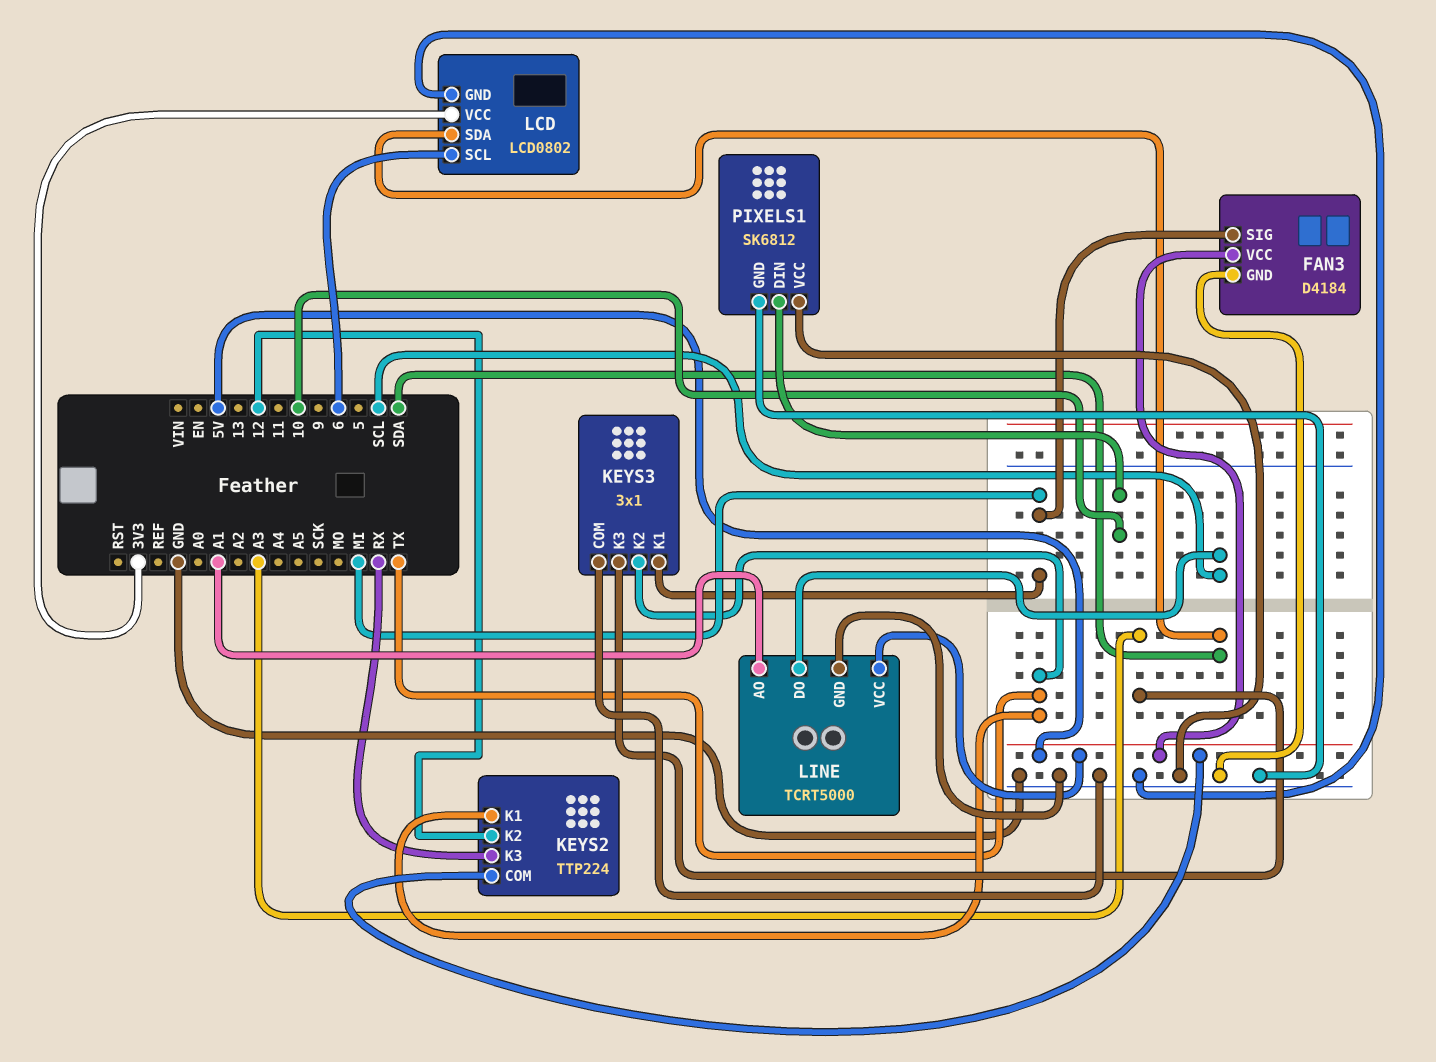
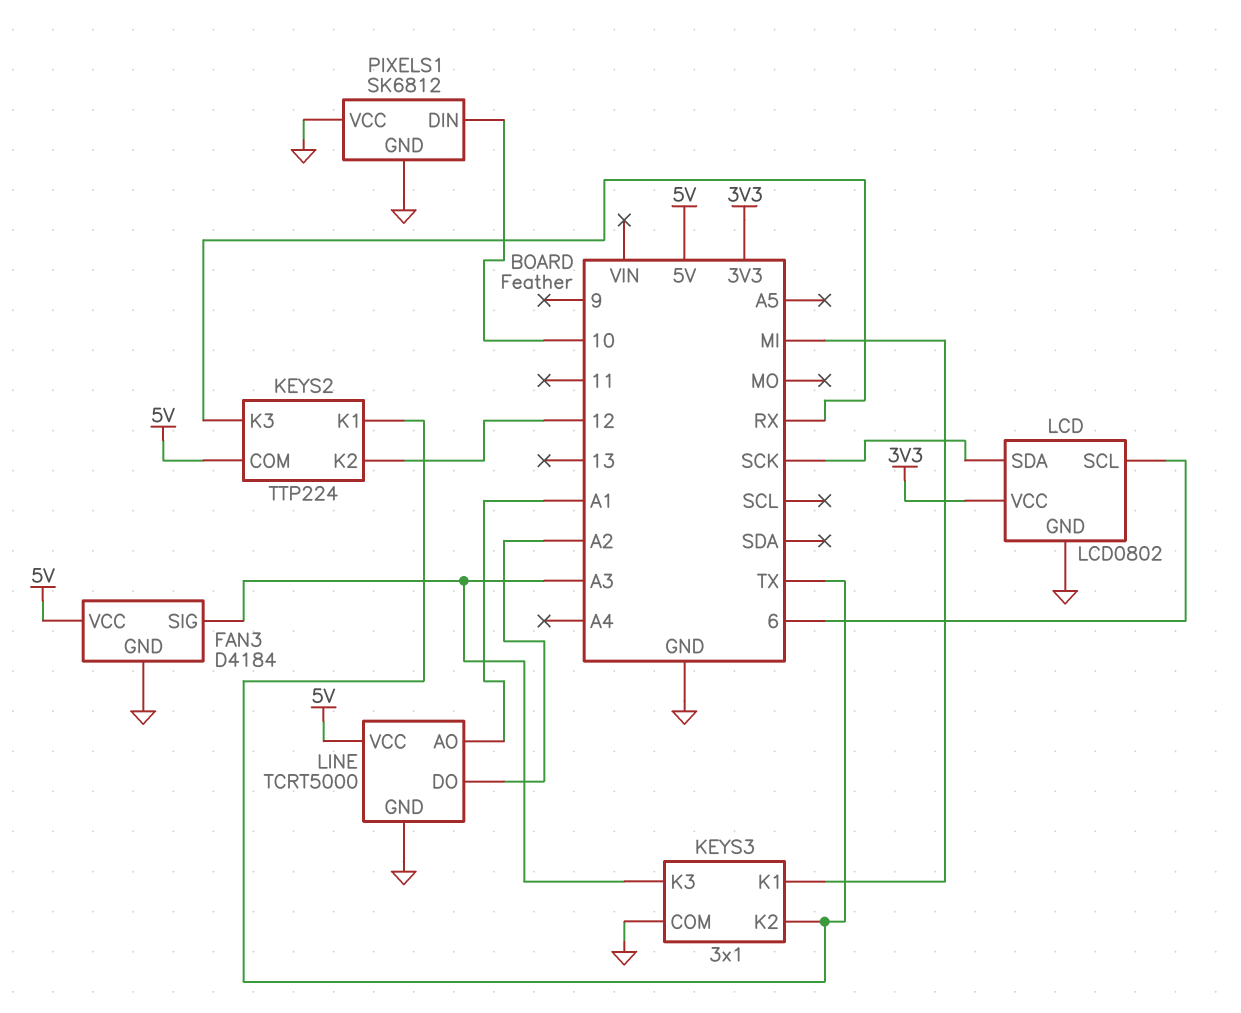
FAN3 pin SIG: MI -> A3
LCD pin SDA: SDA -> SCK
LINE pin DO: SCL -> A2

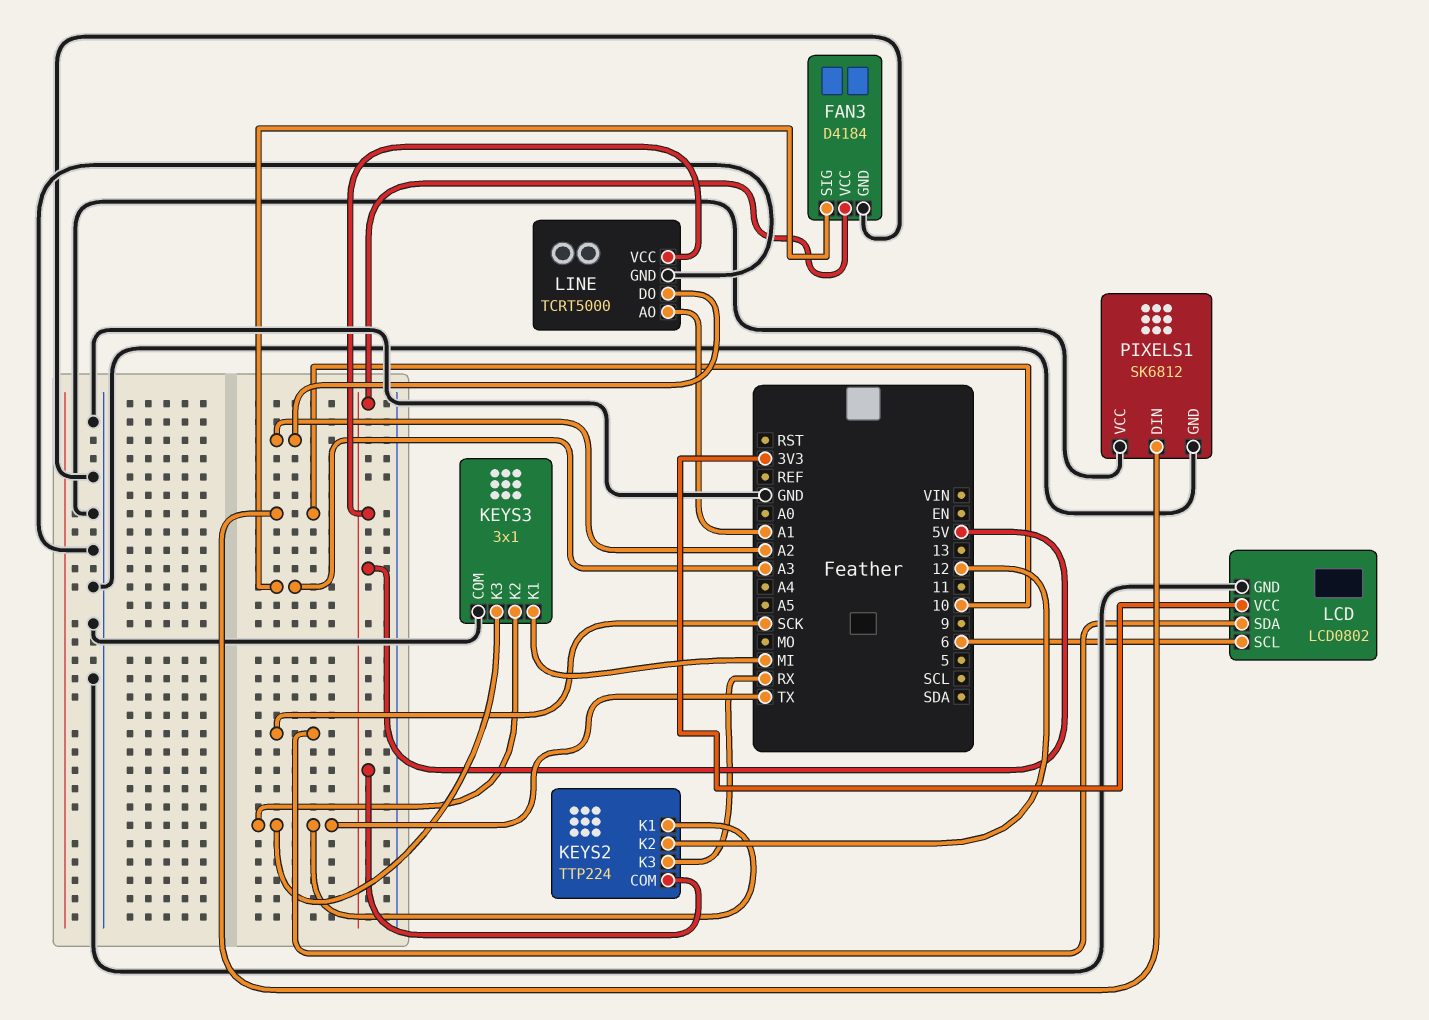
KEYS3 pin K3: A3 -> TX

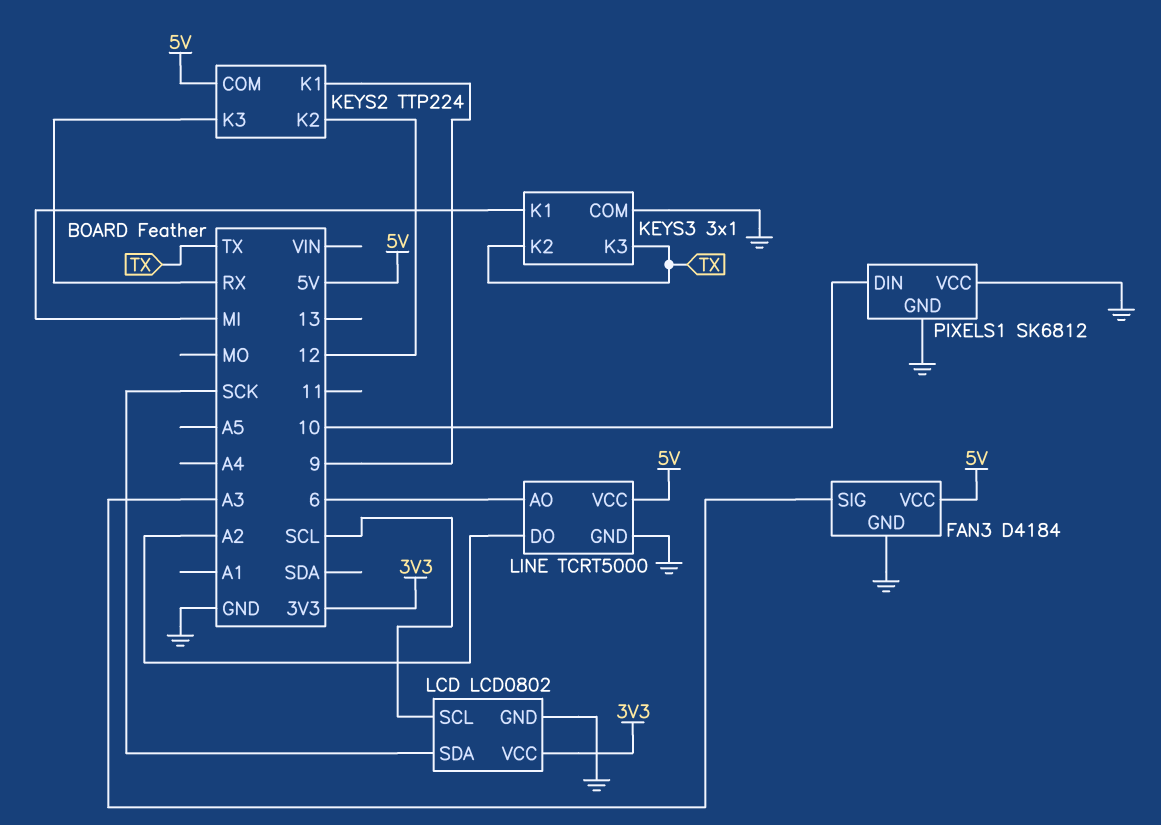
KEYS2 pin K1: TX -> 9
LCD pin SCL: 6 -> SCL
LINE pin AO: A1 -> 6

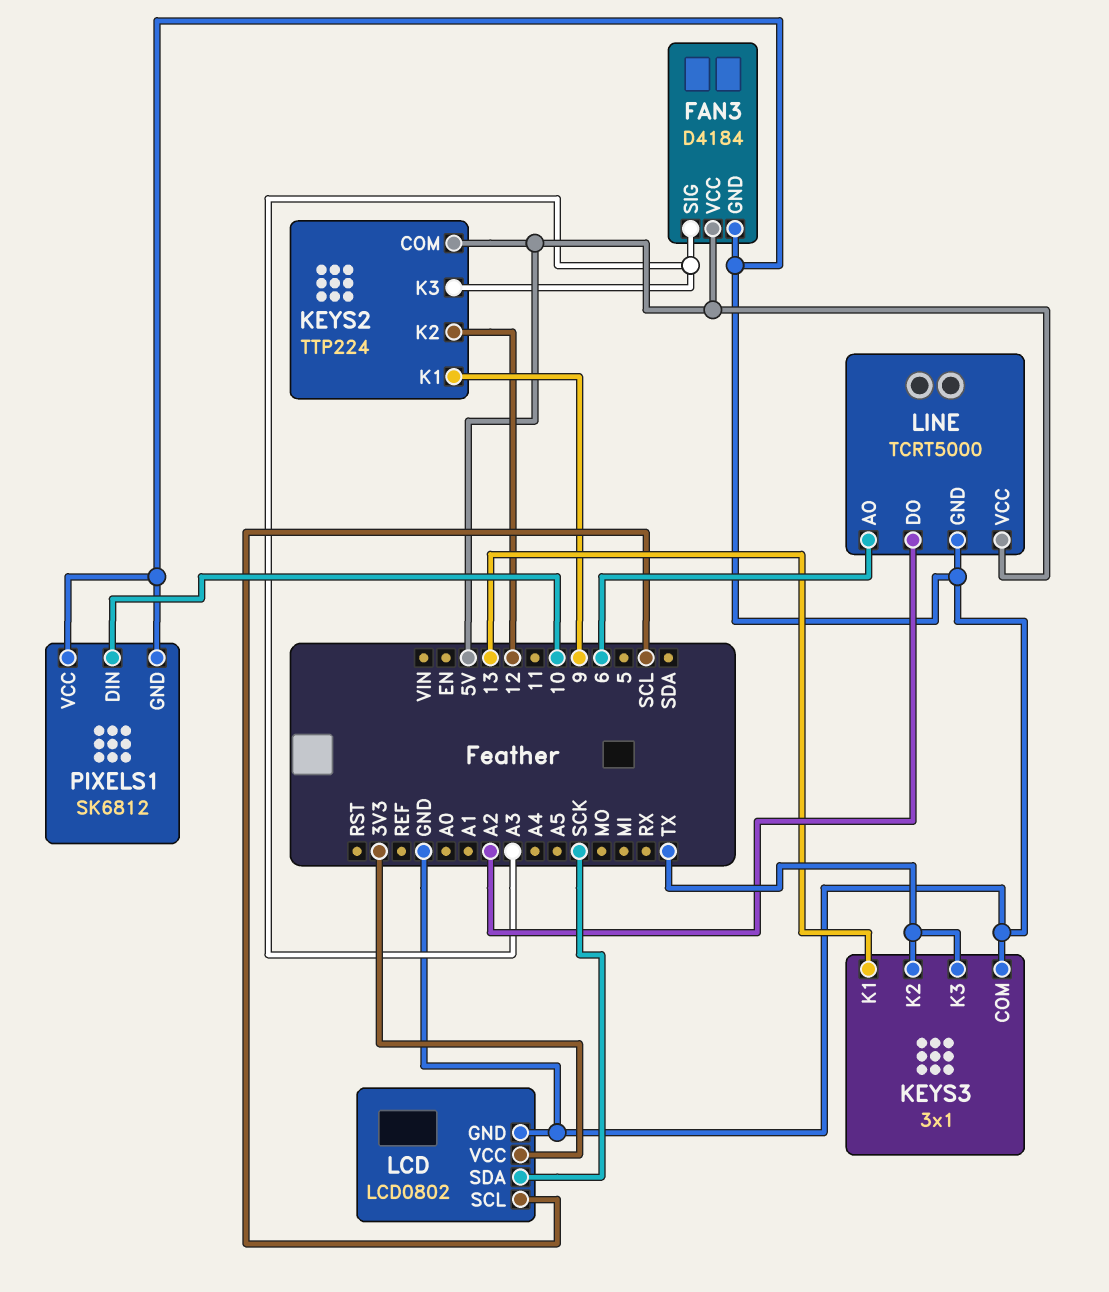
KEYS2 pin K3: RX -> A3
KEYS3 pin K1: MI -> 13

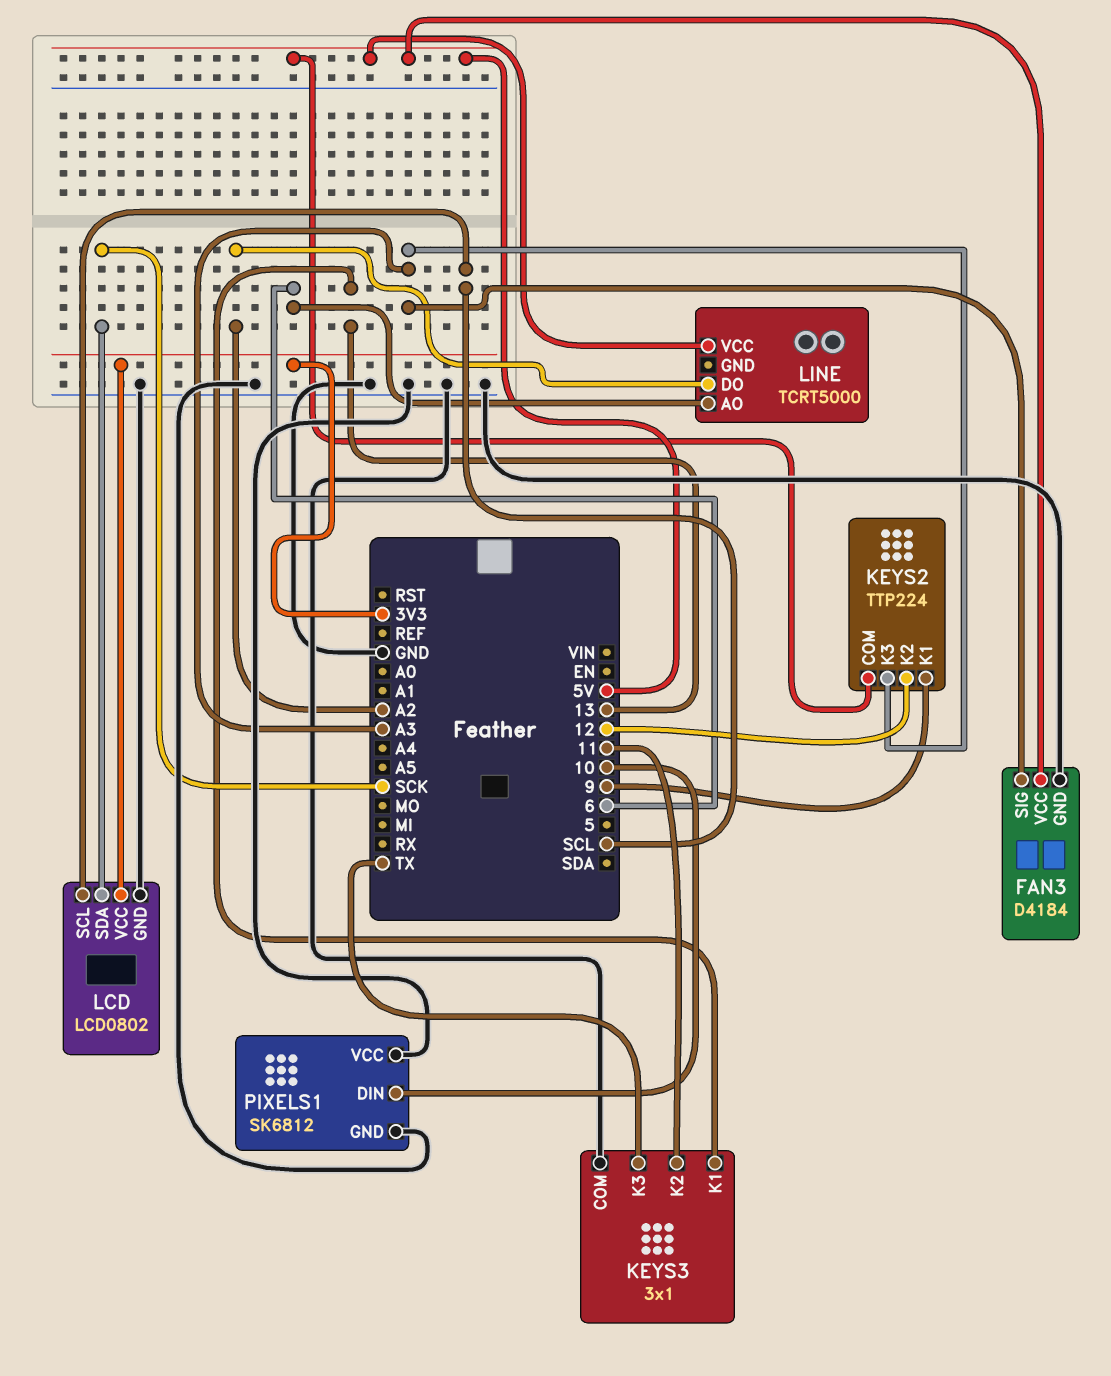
KEYS3 pin K2: TX -> 11
LINE pin GND: GND -> none

